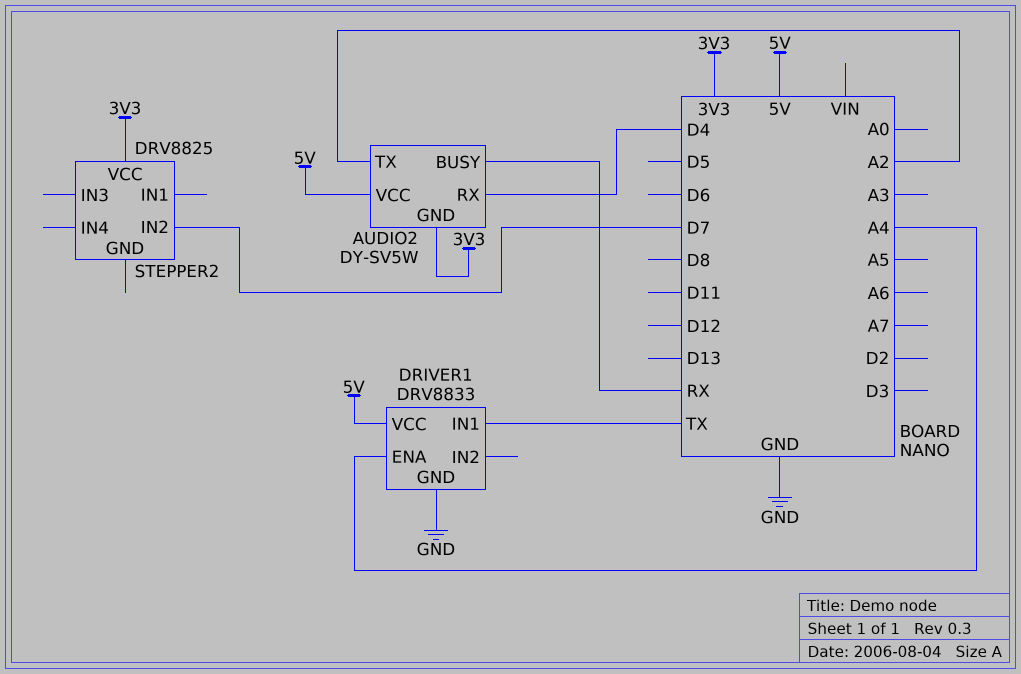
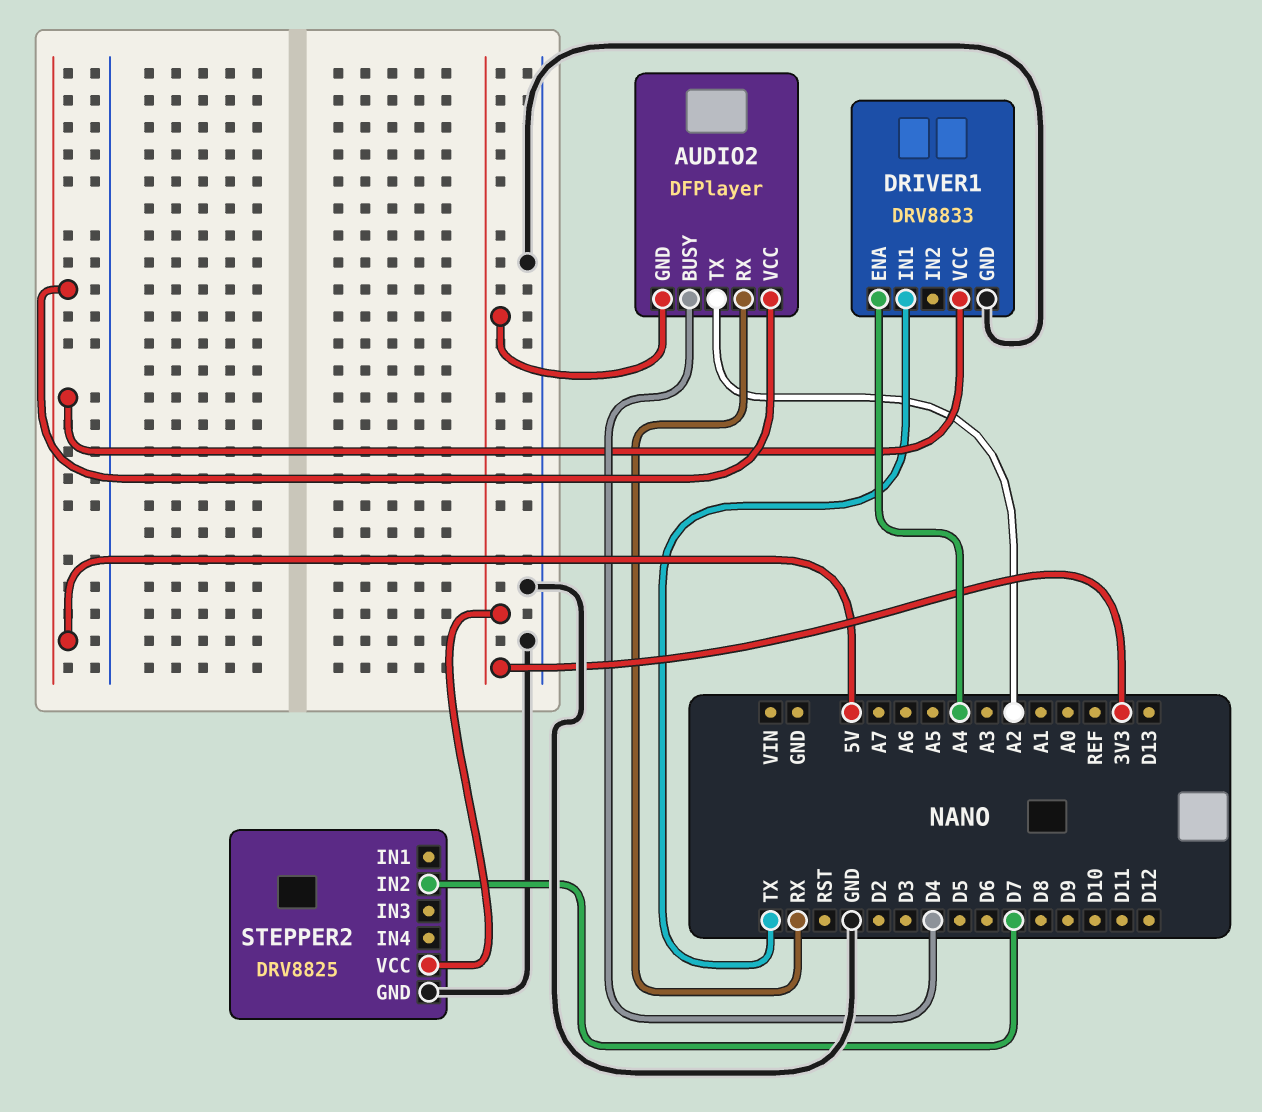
AUDIO2: DY-SV5W -> DFPlayer
AUDIO2 pin BUSY: RX -> D4
AUDIO2 pin RX: D4 -> RX
STEPPER2 pin GND: none -> GND

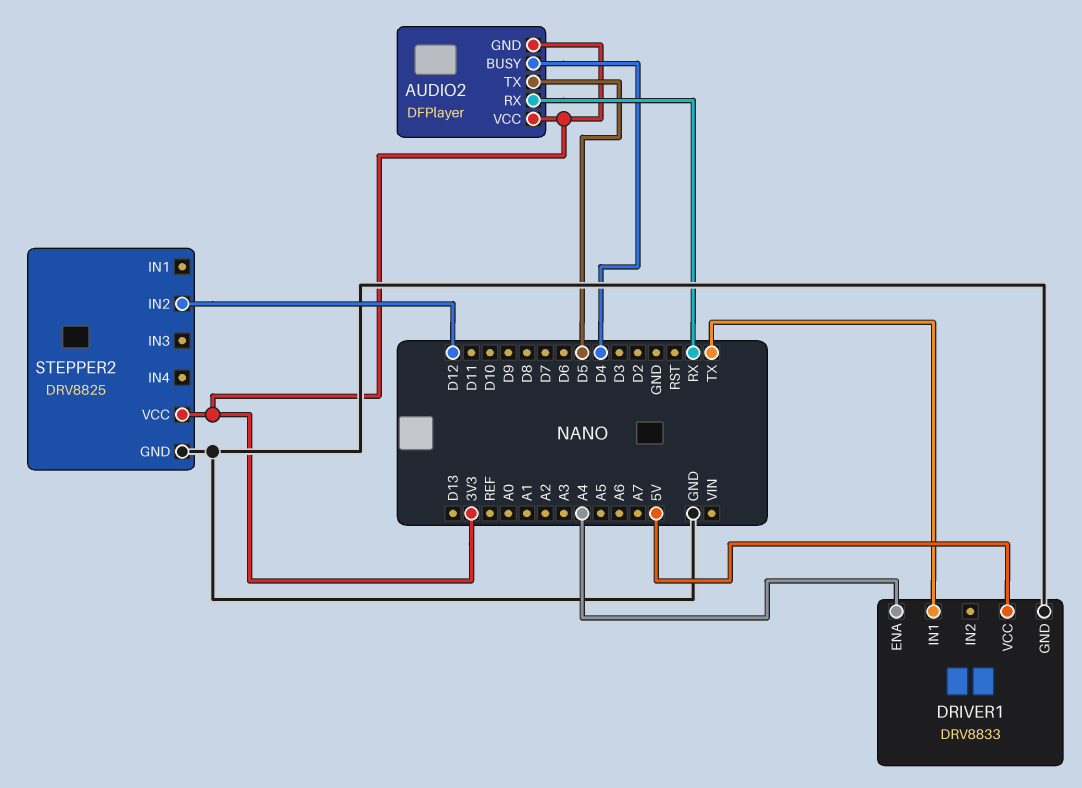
AUDIO2 pin TX: A2 -> D5
AUDIO2 pin VCC: 5V -> 3V3
STEPPER2 pin IN2: D7 -> D12

